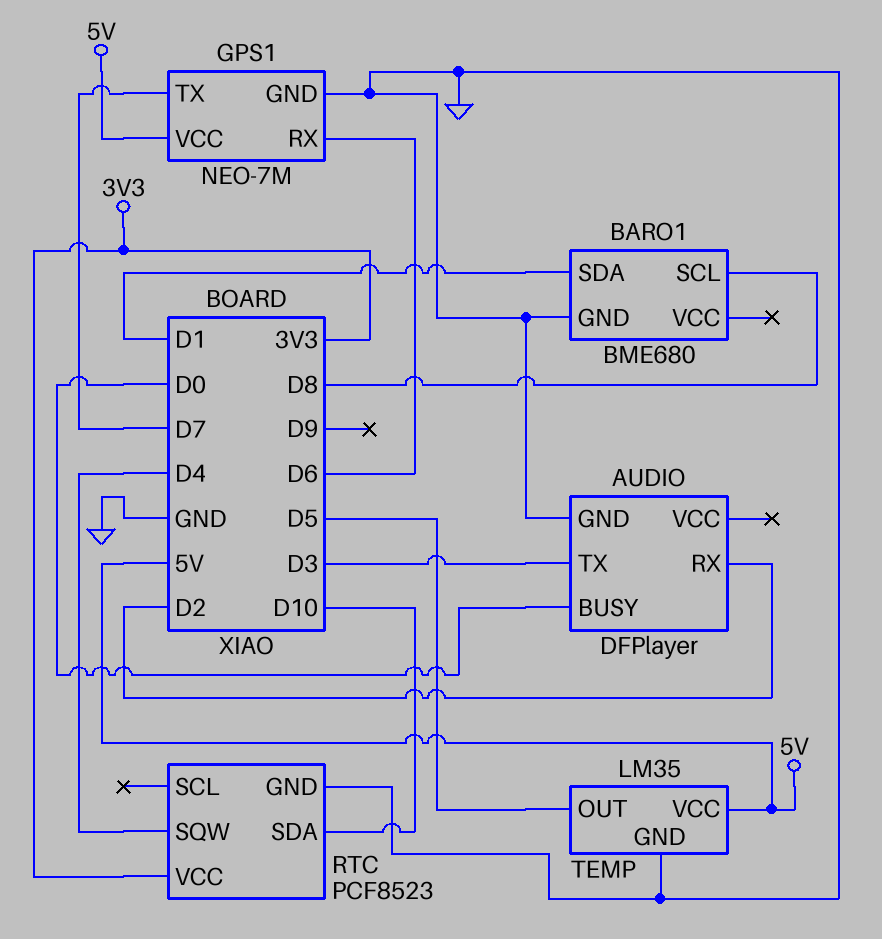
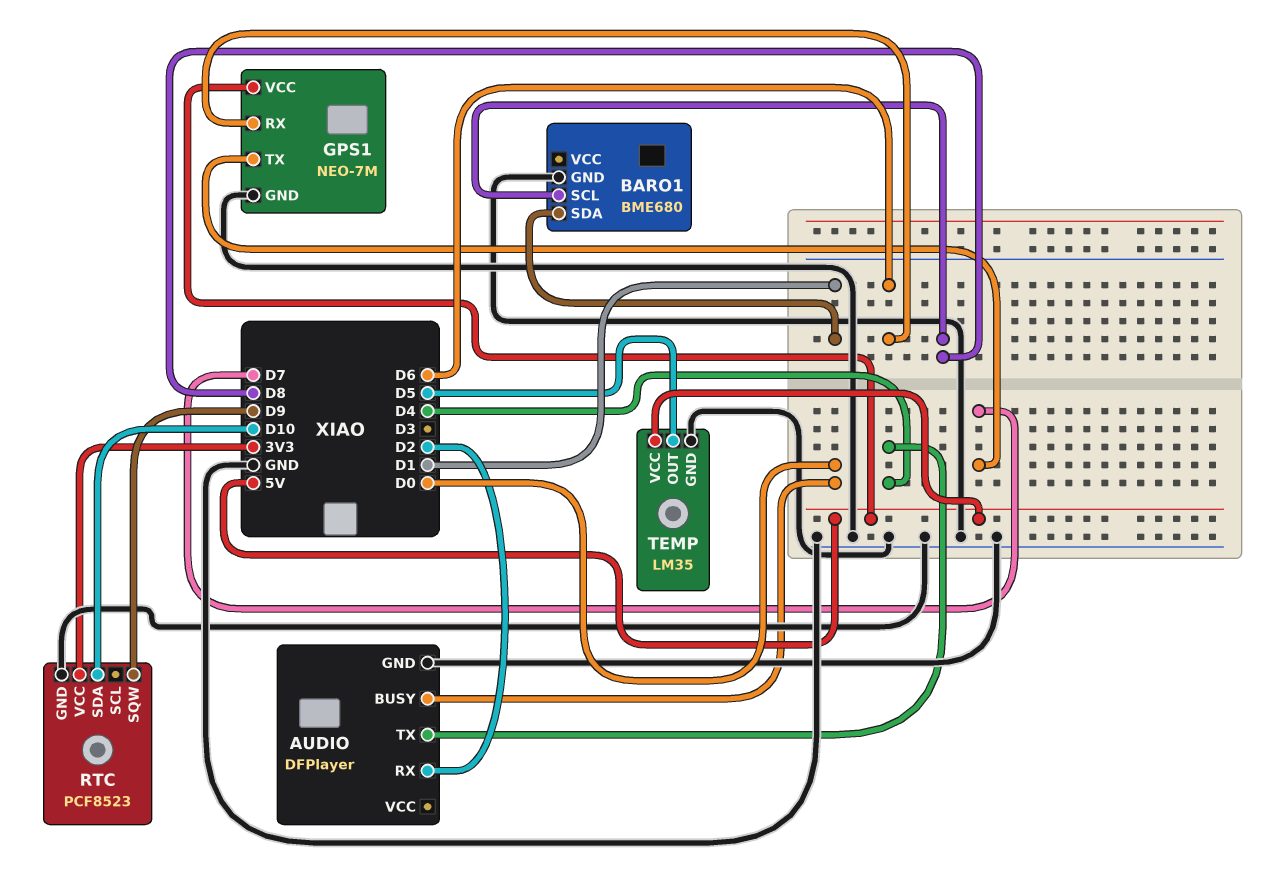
AUDIO pin TX: D3 -> D4
RTC pin SQW: D4 -> D9

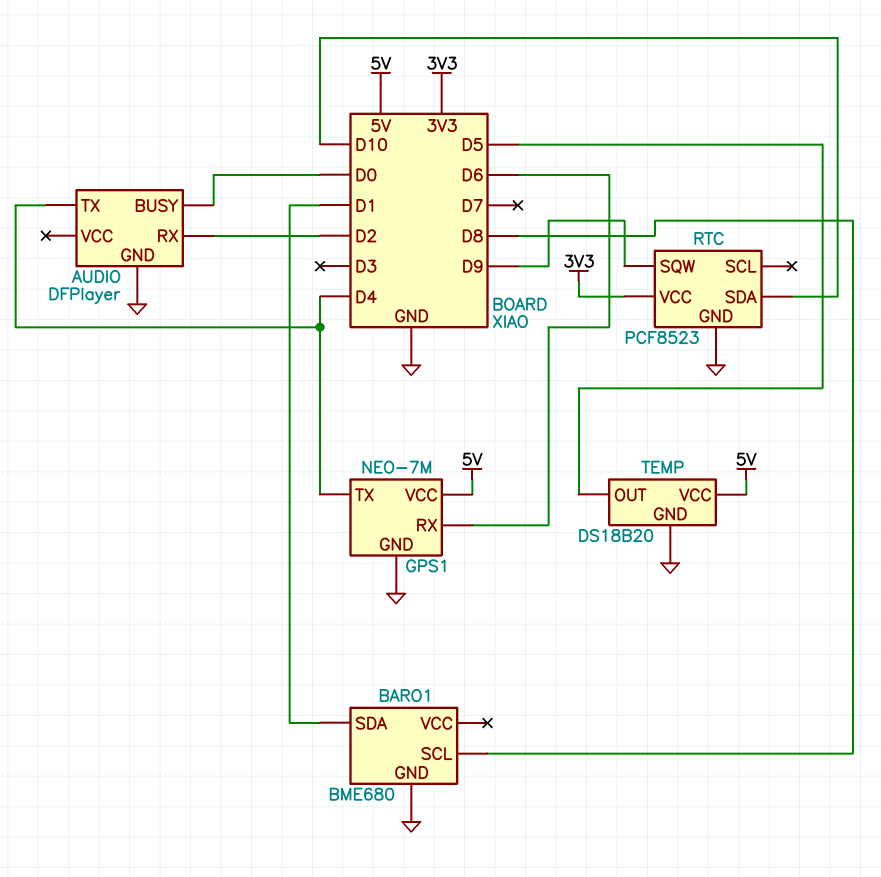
GPS1 pin TX: D7 -> D4
TEMP: LM35 -> DS18B20

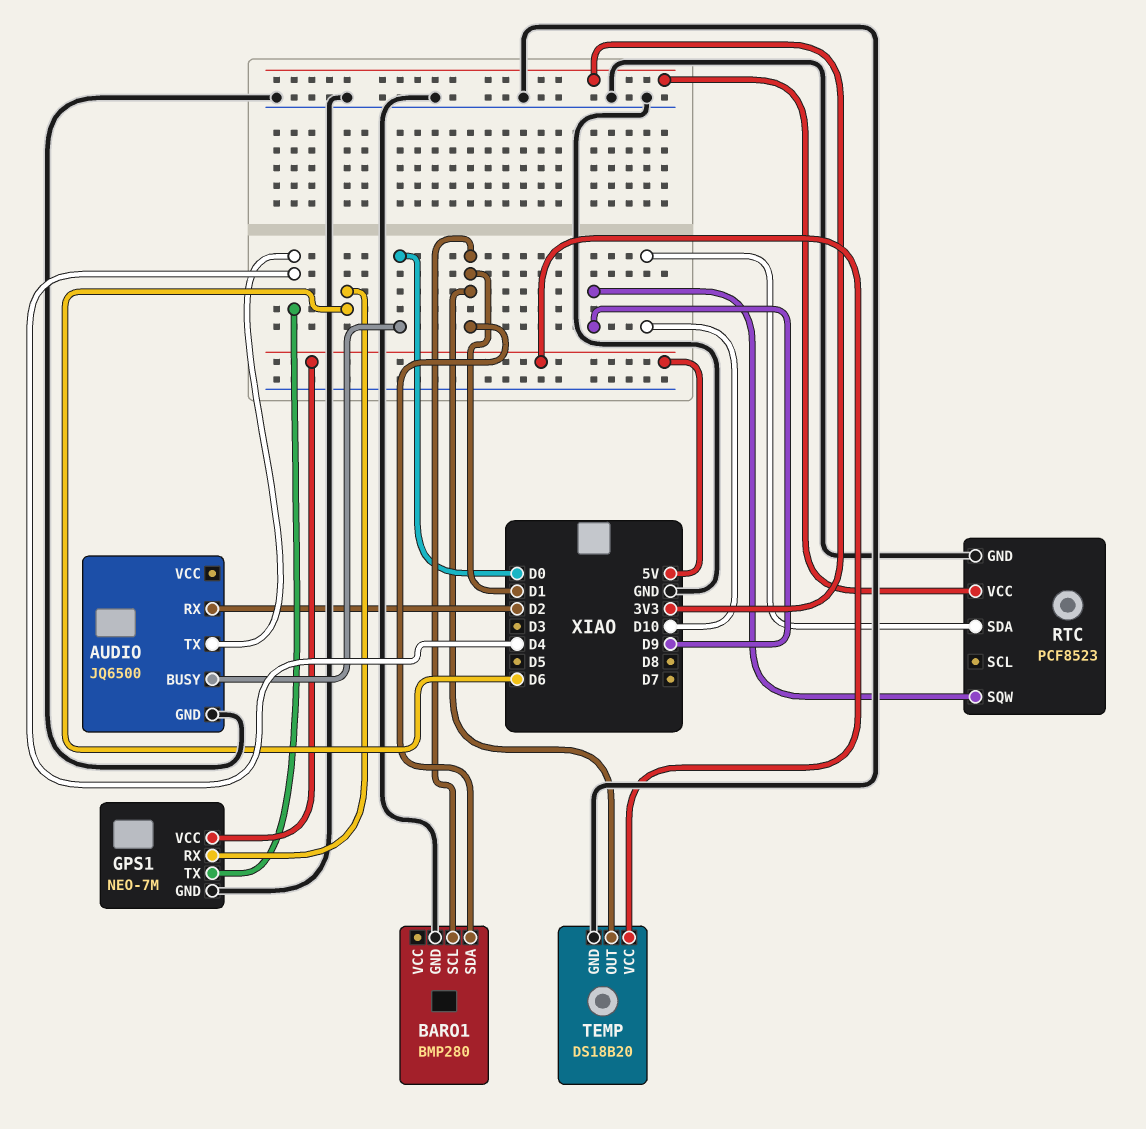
AUDIO: DFPlayer -> JQ6500
BARO1: BME680 -> BMP280
BARO1 pin SCL: D8 -> D1
TEMP pin OUT: D5 -> D1

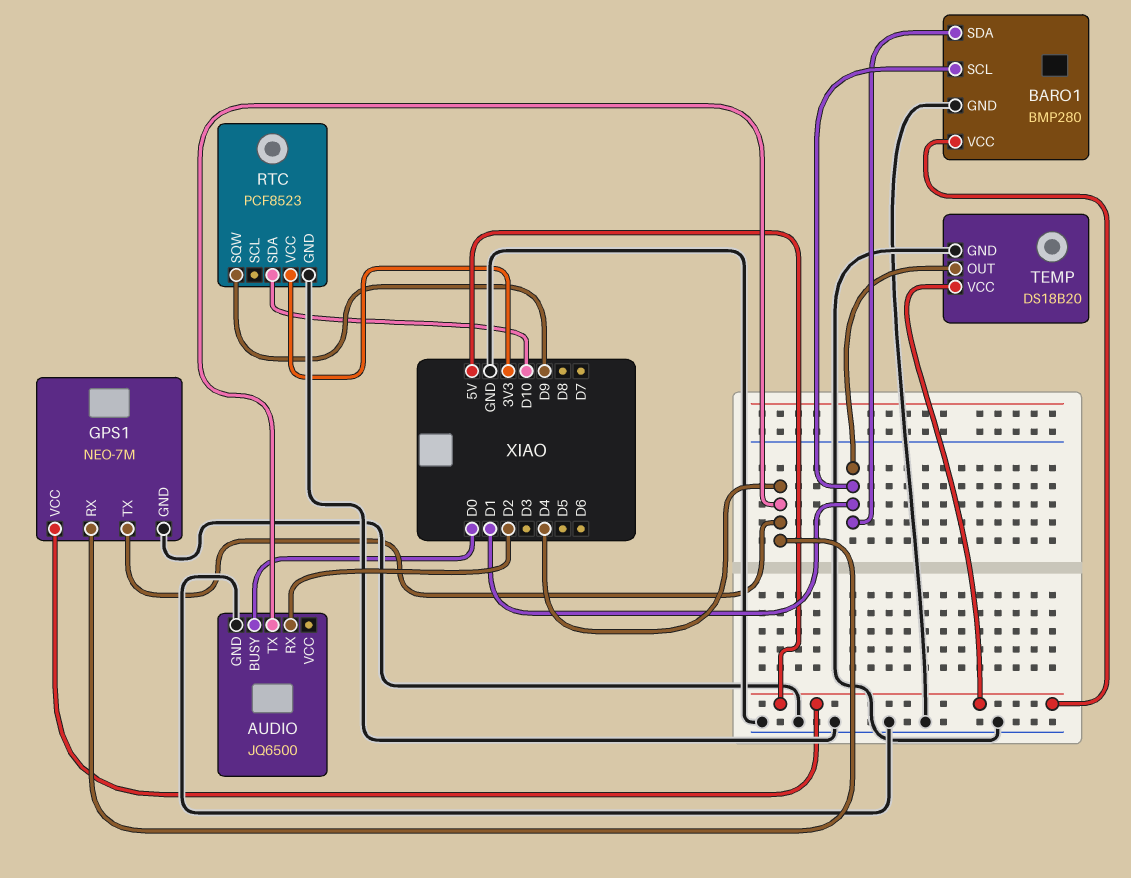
BARO1 pin VCC: none -> 5V
GPS1 pin RX: D6 -> D4

